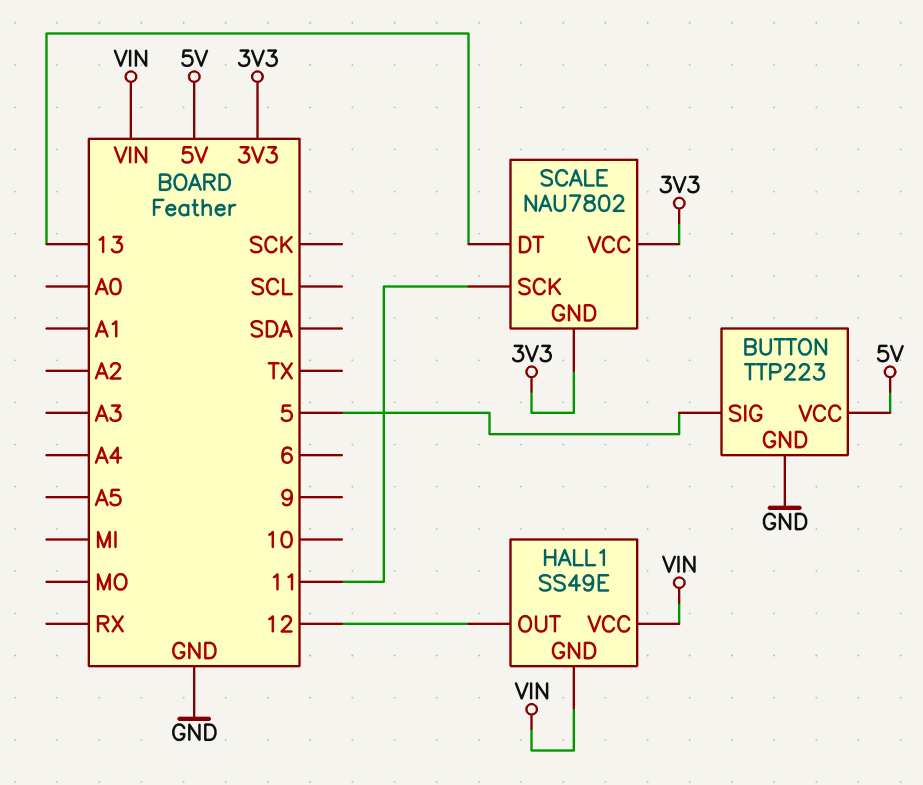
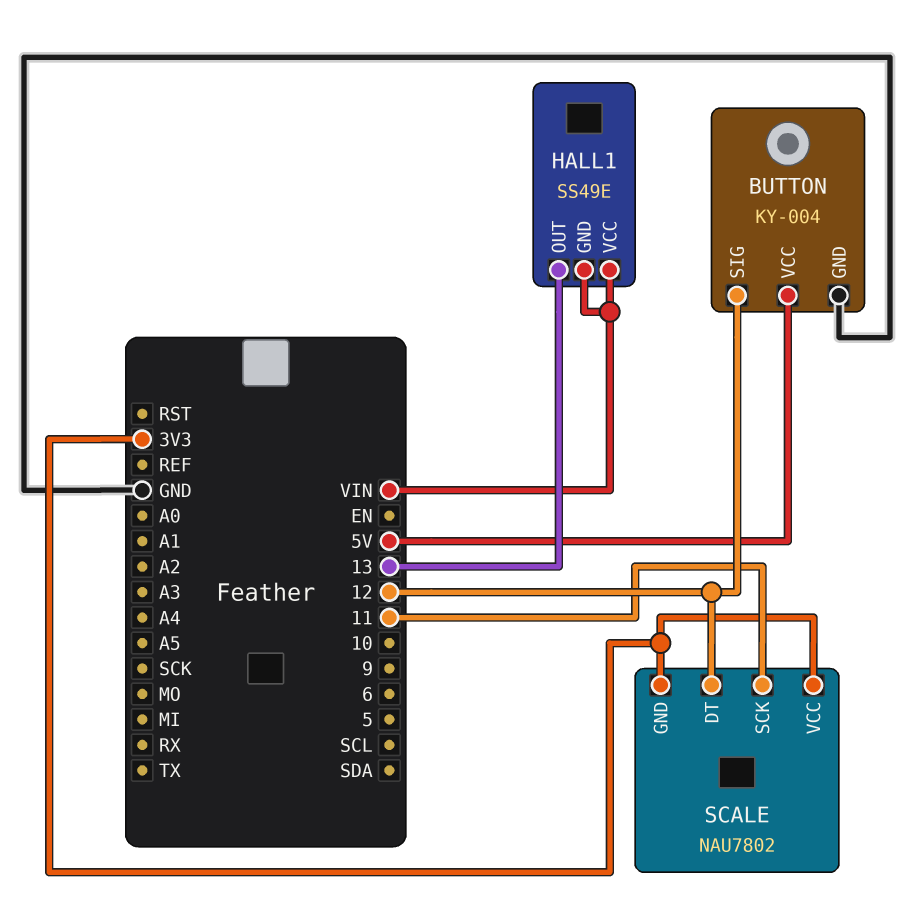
BUTTON: TTP223 -> KY-004
BUTTON pin SIG: 5 -> 12
HALL1 pin OUT: 12 -> 13
SCALE pin DT: 13 -> 12

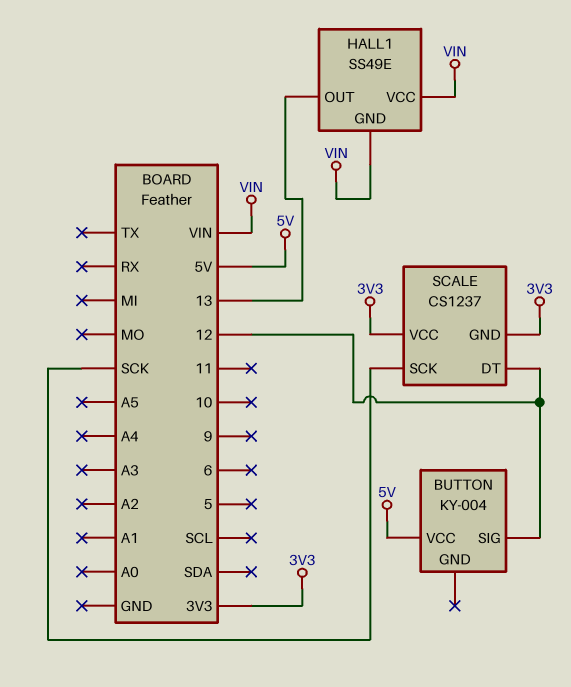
BUTTON pin GND: GND -> none
SCALE: NAU7802 -> CS1237
SCALE pin SCK: 11 -> SCK

